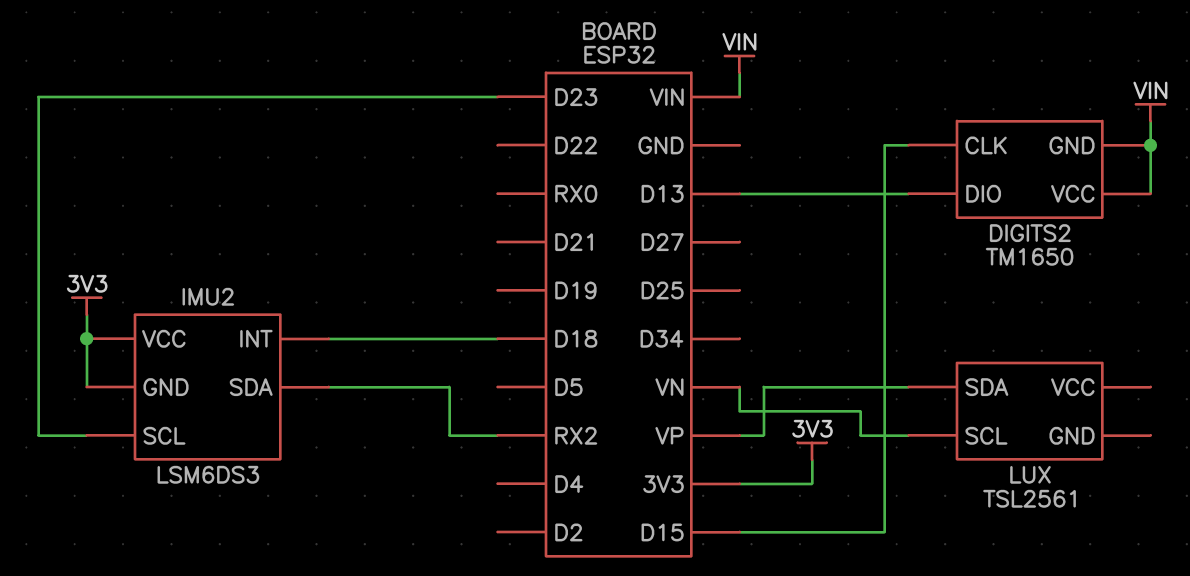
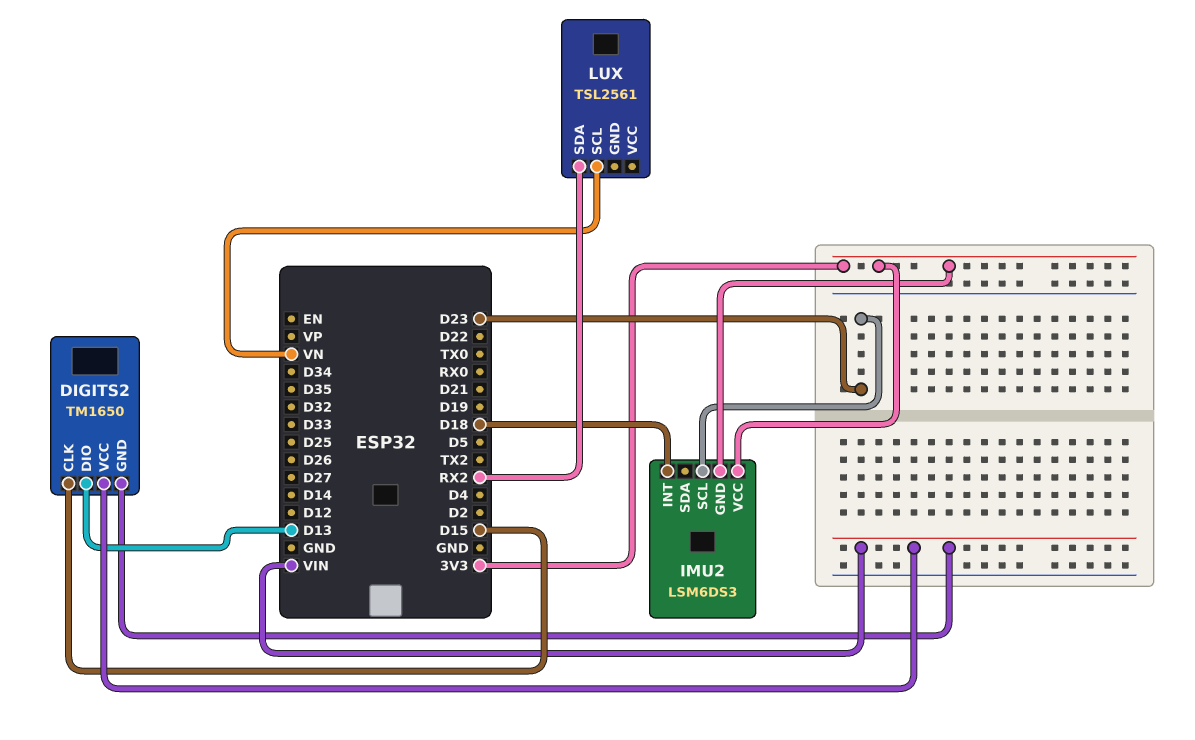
IMU2 pin SDA: RX2 -> none
LUX pin SDA: VP -> RX2

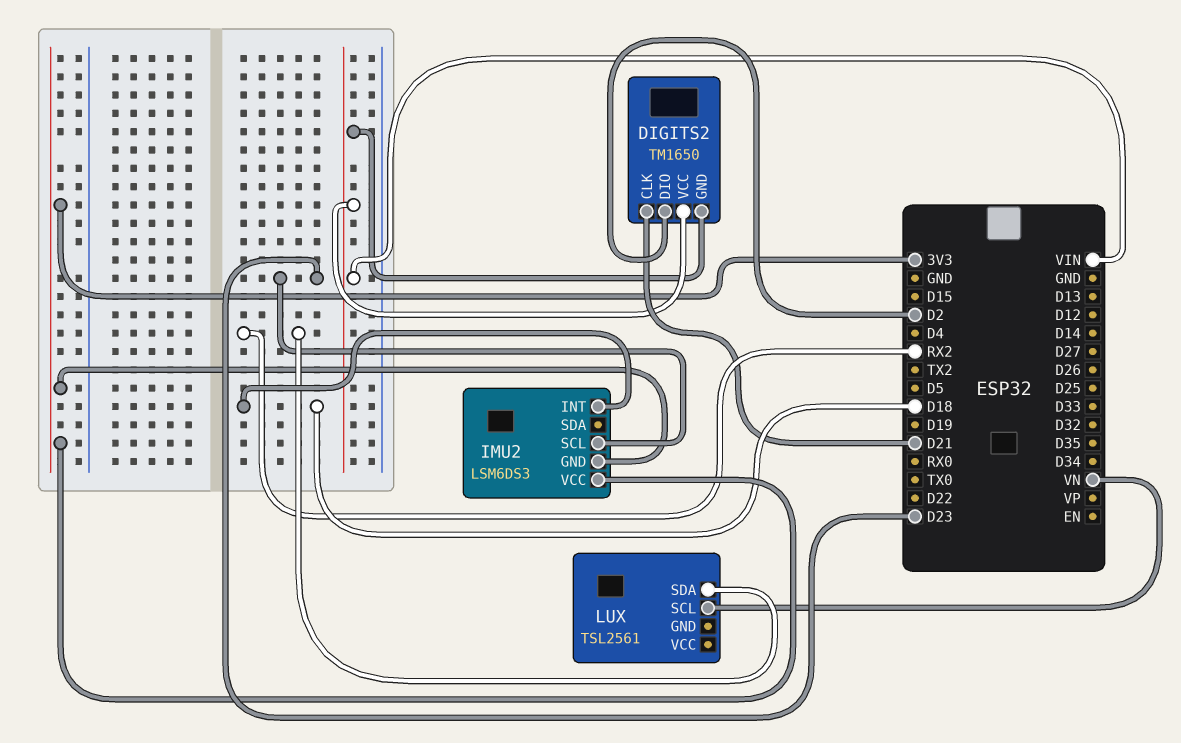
DIGITS2 pin CLK: D15 -> D21
DIGITS2 pin DIO: D13 -> D2

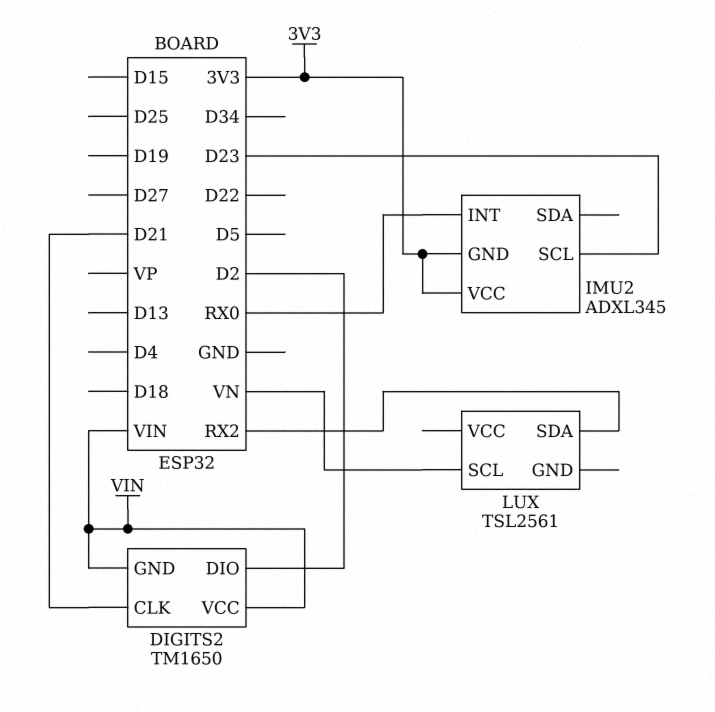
IMU2: LSM6DS3 -> ADXL345
IMU2 pin INT: D18 -> RX0

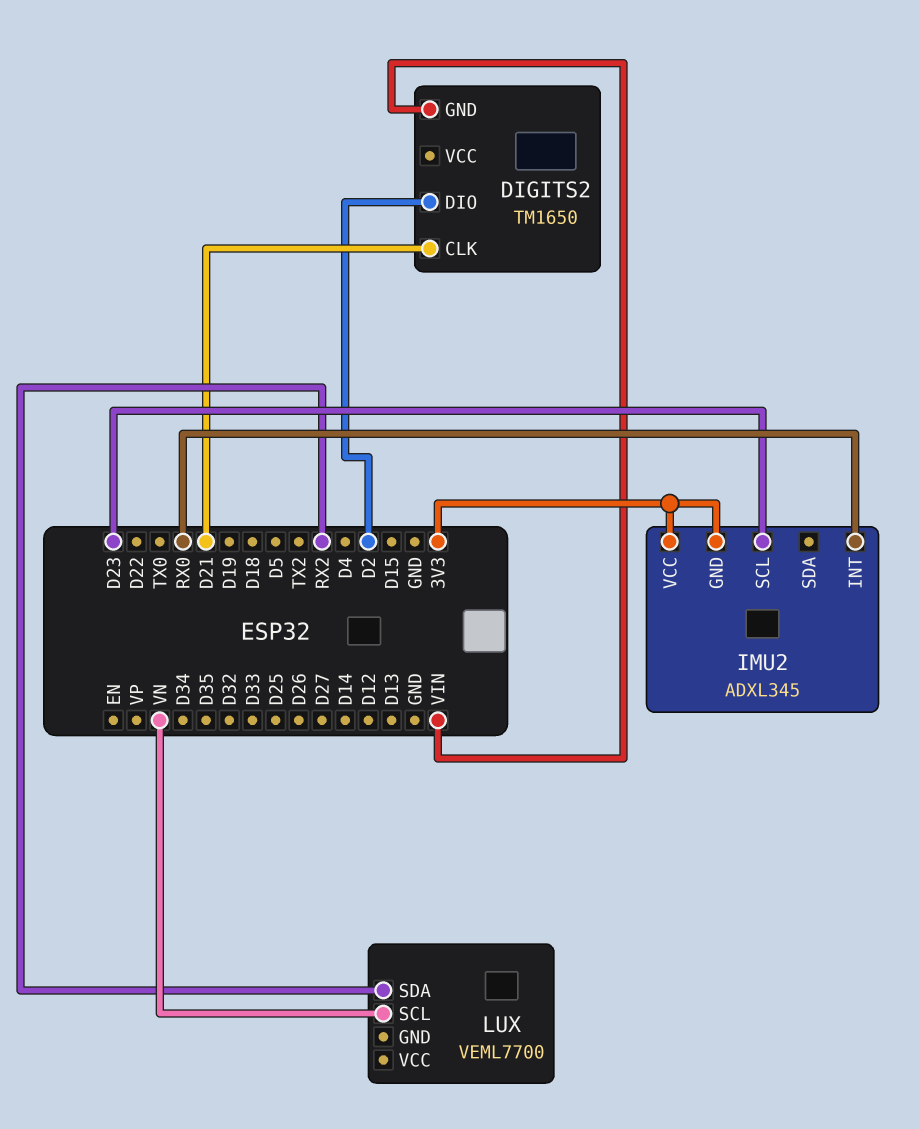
DIGITS2 pin VCC: VIN -> none
LUX: TSL2561 -> VEML7700

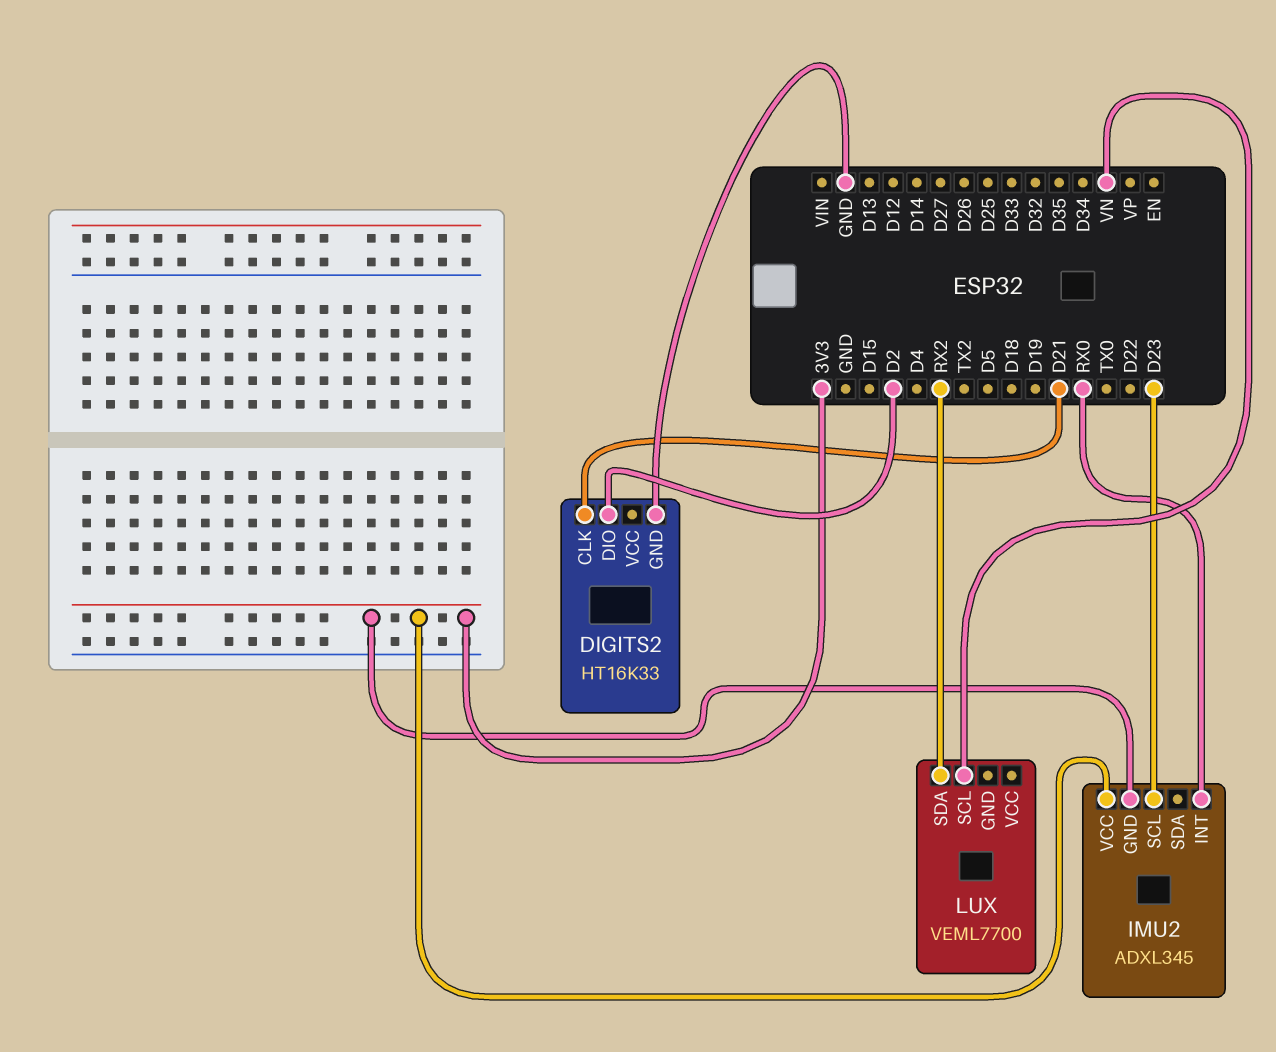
DIGITS2: TM1650 -> HT16K33
DIGITS2 pin GND: VIN -> GND

